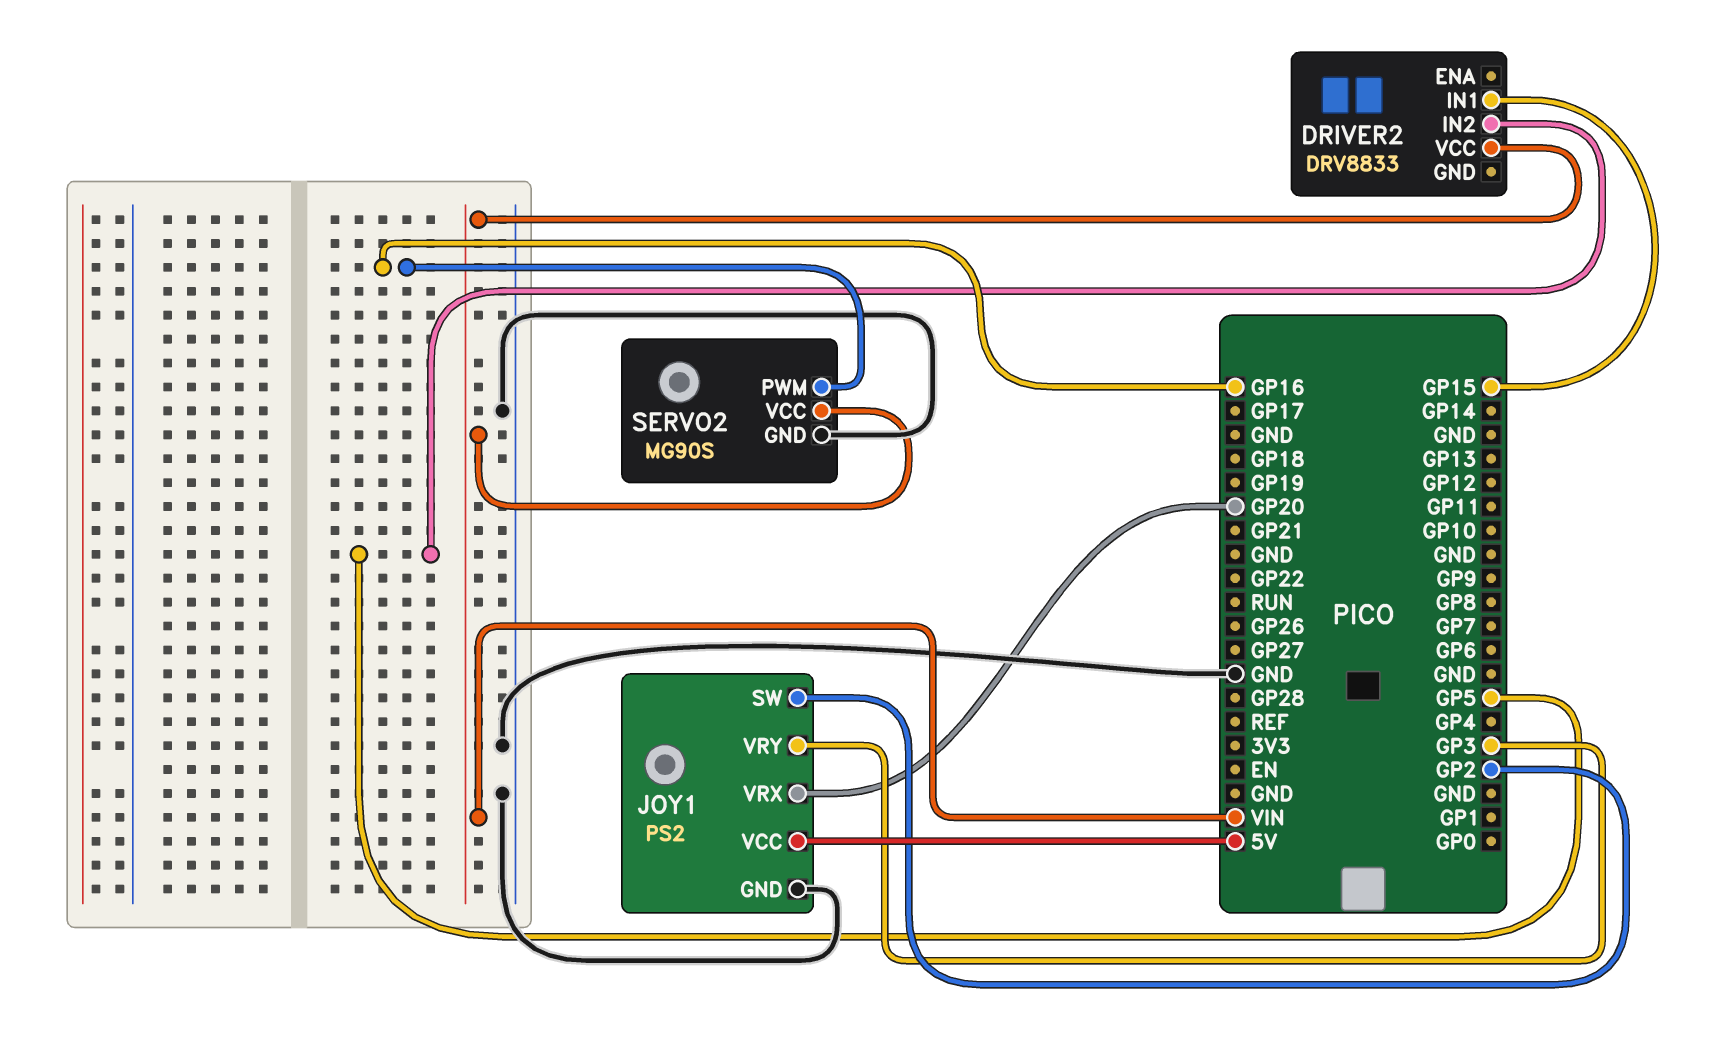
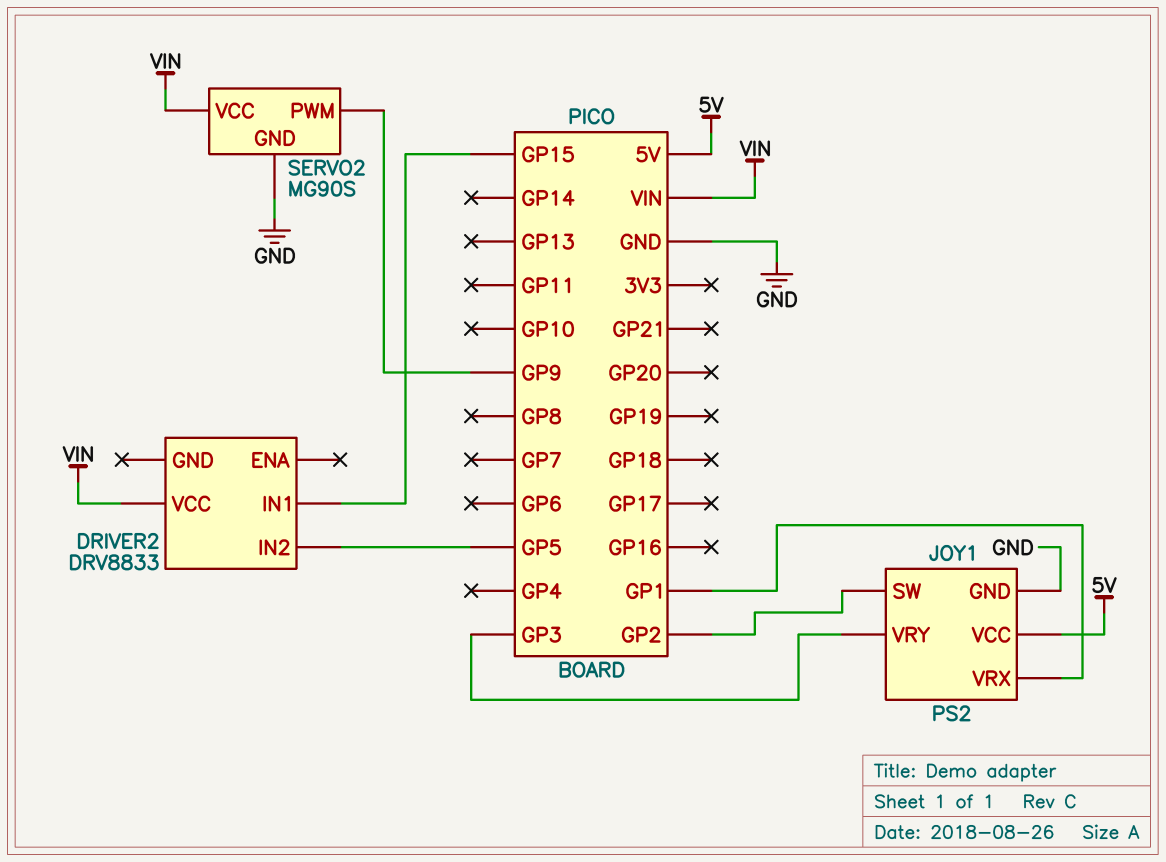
JOY1 pin VRX: GP20 -> GP1
SERVO2 pin PWM: GP16 -> GP9

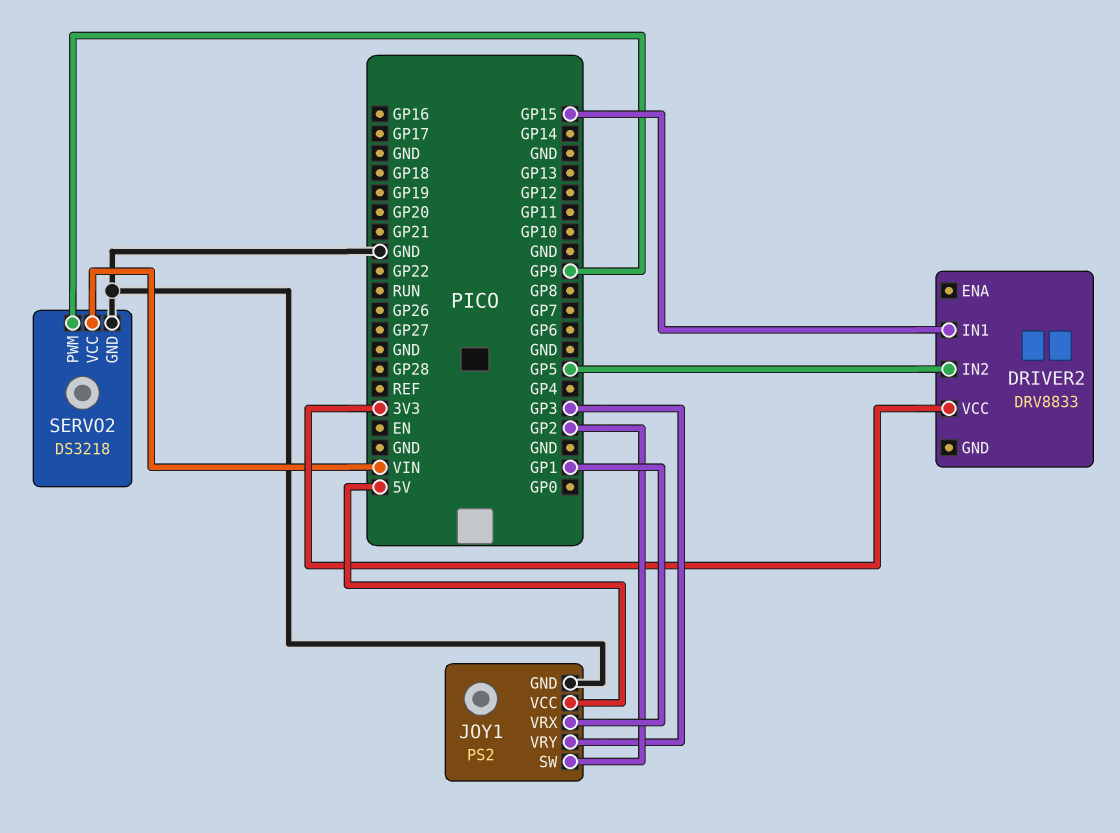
DRIVER2 pin VCC: VIN -> 3V3
SERVO2: MG90S -> DS3218

